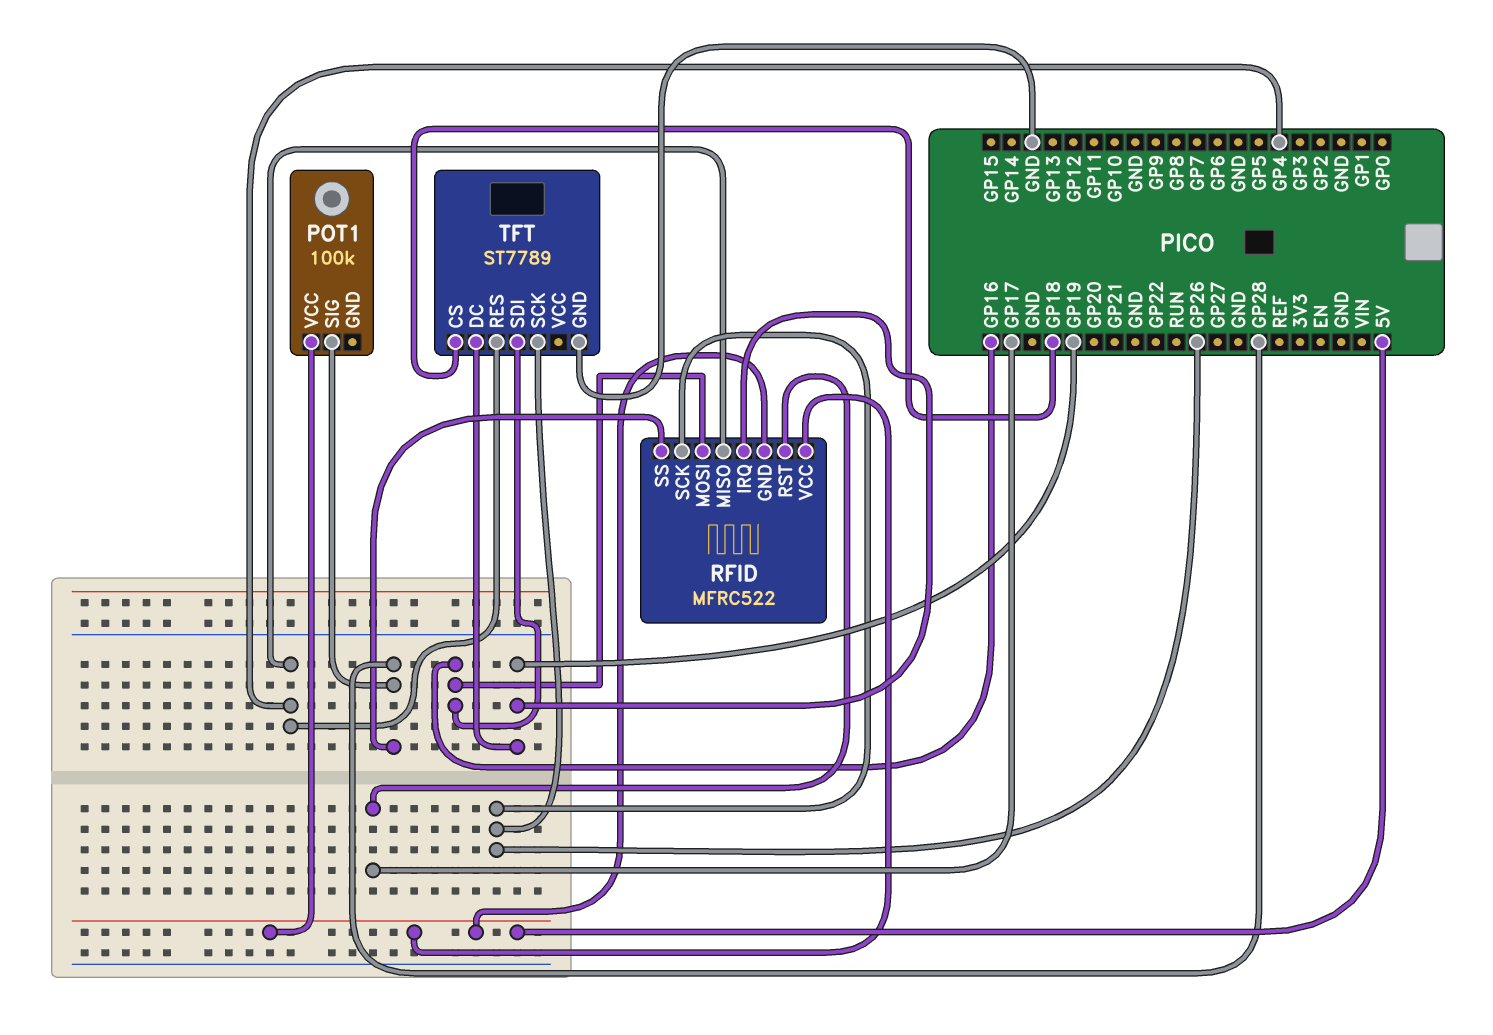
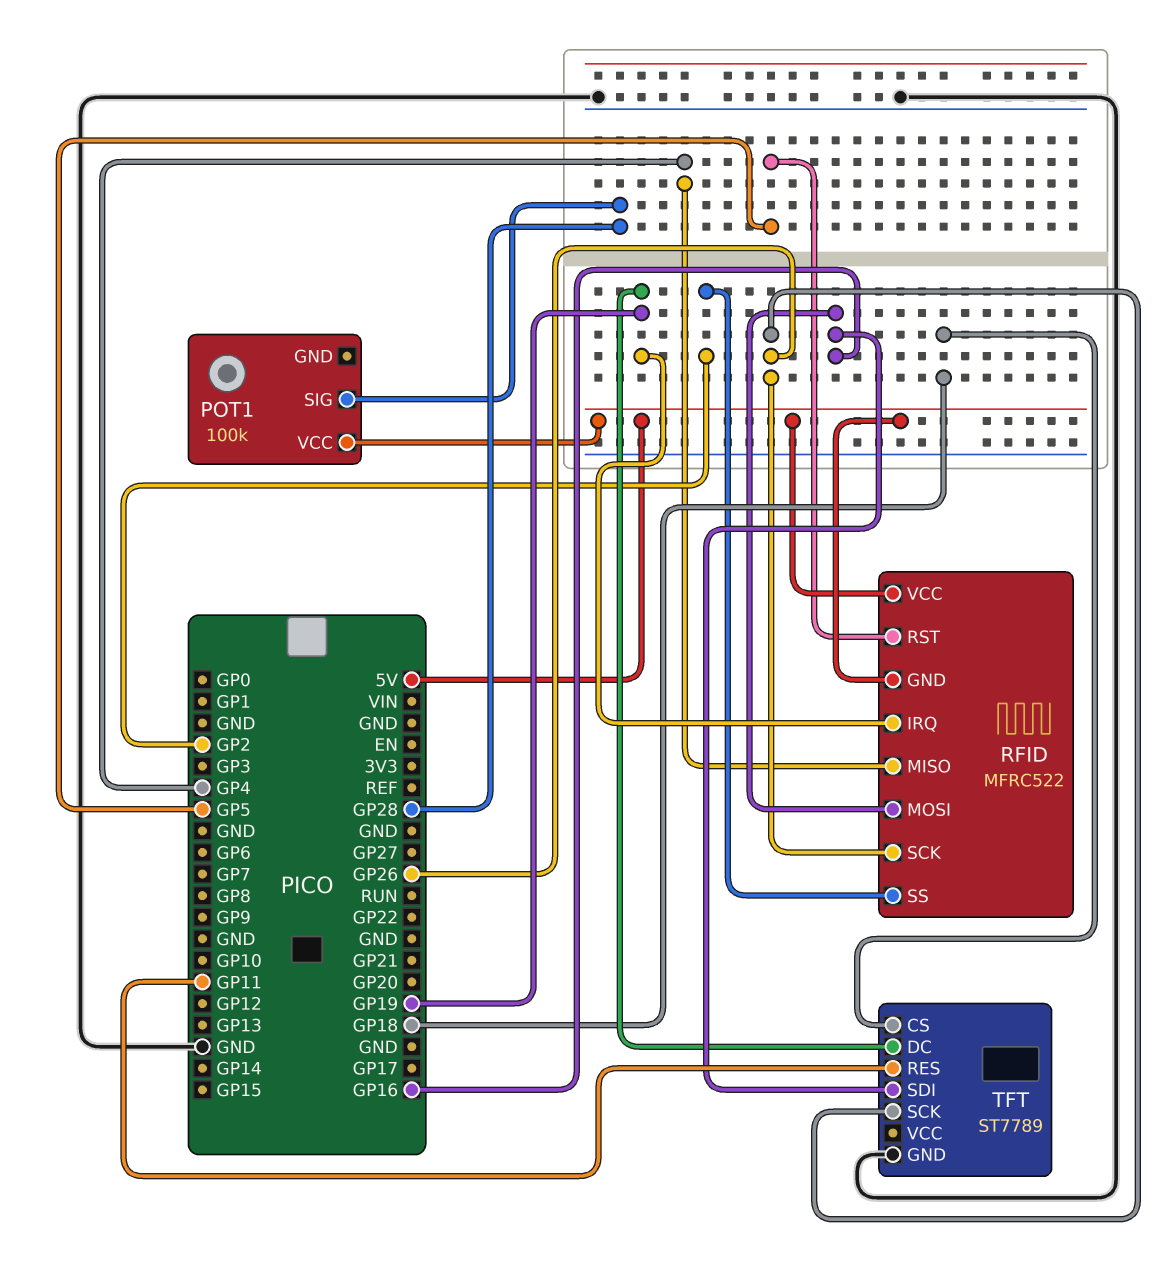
RFID pin RST: GP17 -> GP5
RFID pin SS: GP28 -> GP2
TFT pin RES: GP4 -> GP11

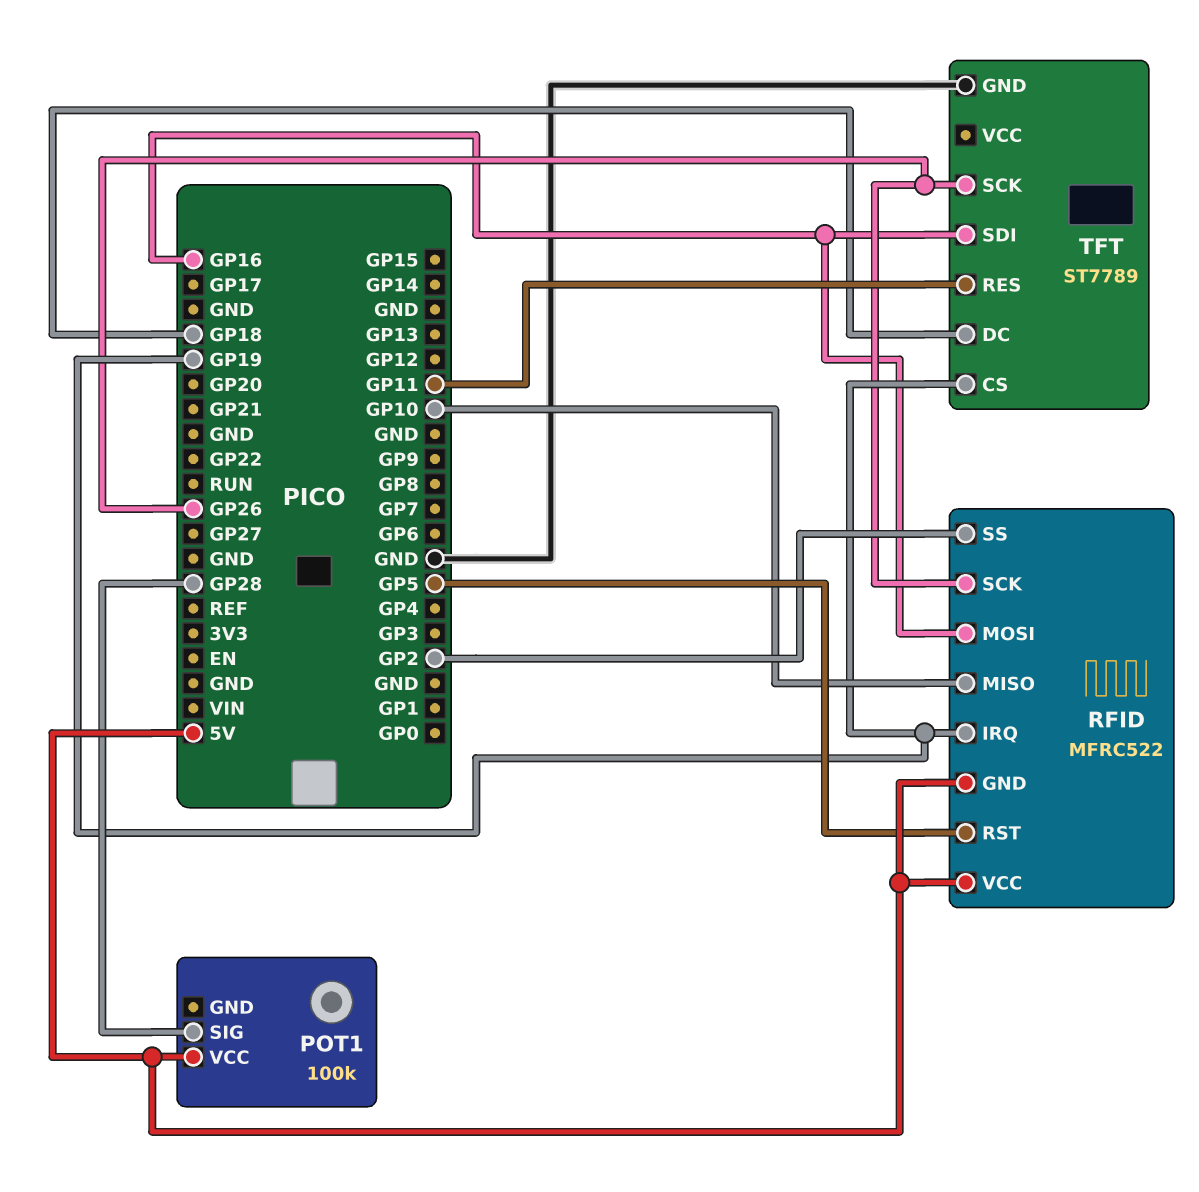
RFID pin MISO: GP4 -> GP10
TFT pin CS: GP18 -> GP19
TFT pin DC: GP19 -> GP18

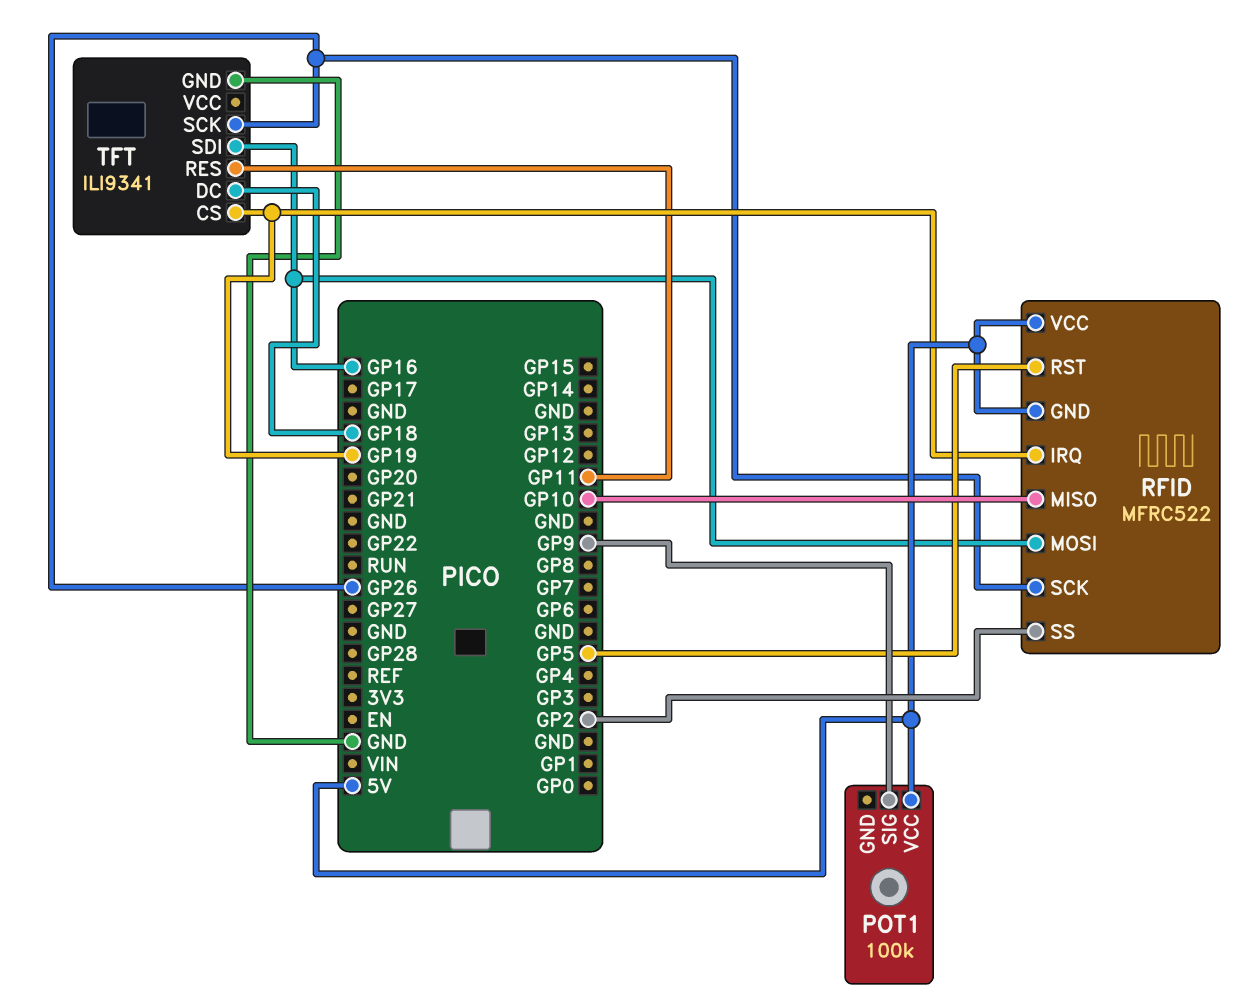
POT1 pin SIG: GP28 -> GP9
TFT: ST7789 -> ILI9341

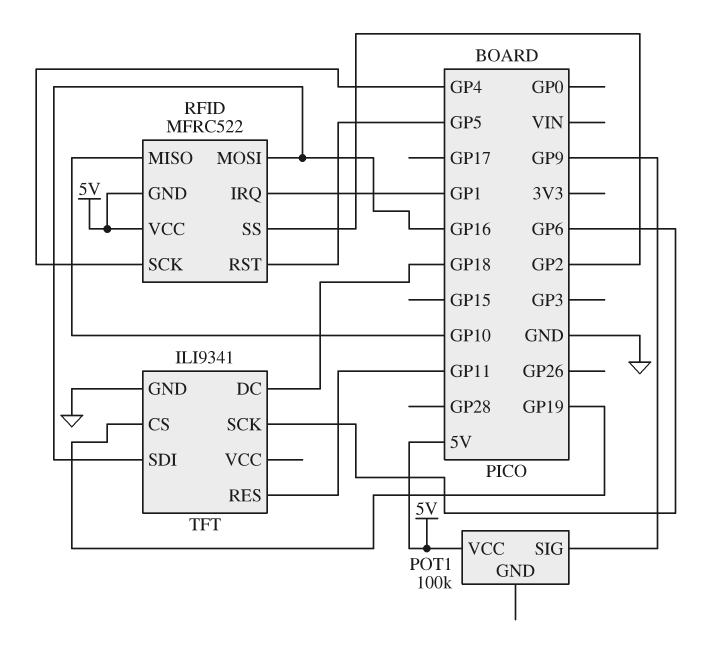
RFID pin IRQ: GP19 -> GP1
RFID pin SCK: GP26 -> GP4
TFT pin SCK: GP26 -> GP6

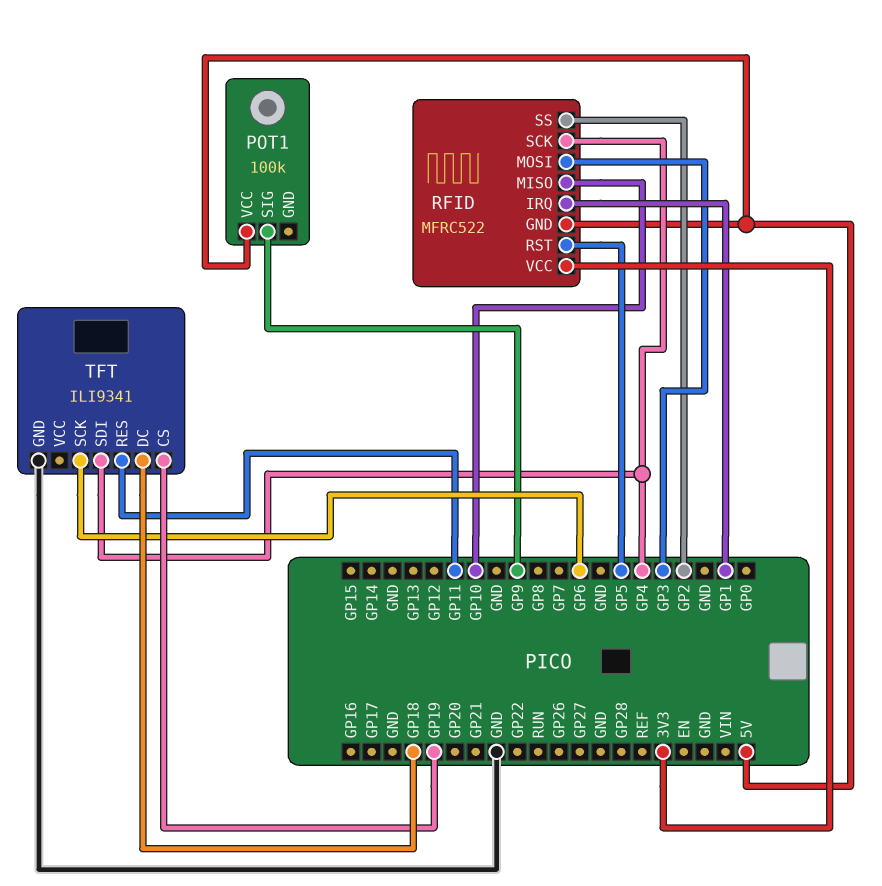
RFID pin MOSI: GP16 -> GP3
RFID pin VCC: 5V -> 3V3
TFT pin SDI: GP16 -> GP4

